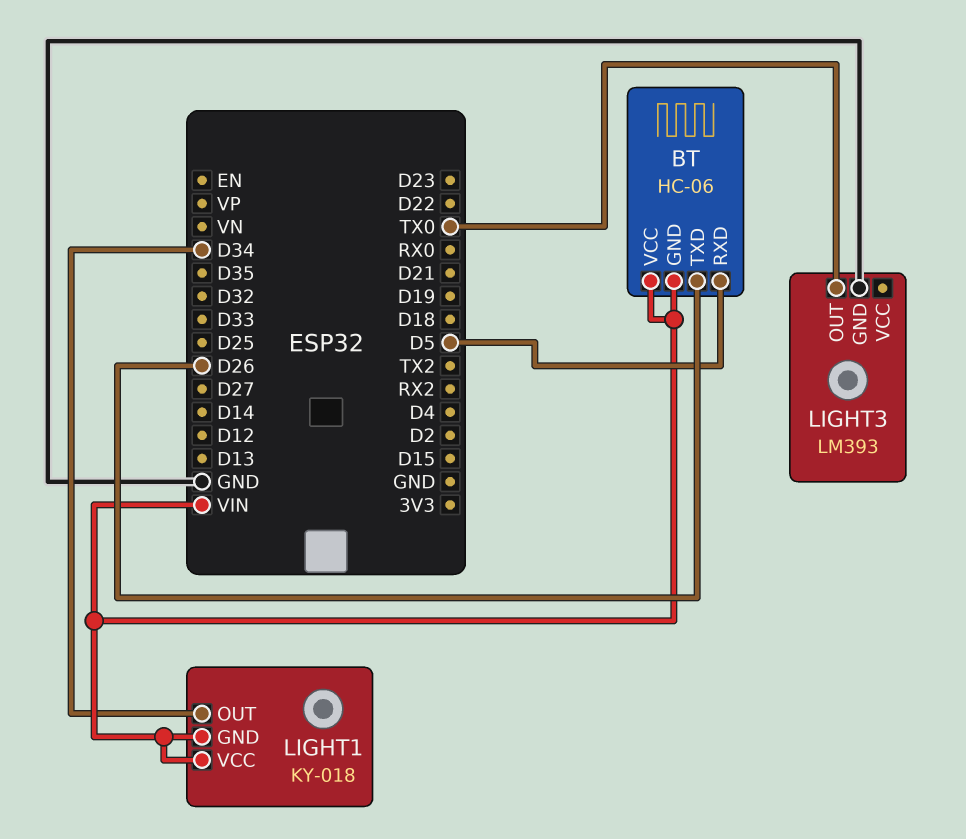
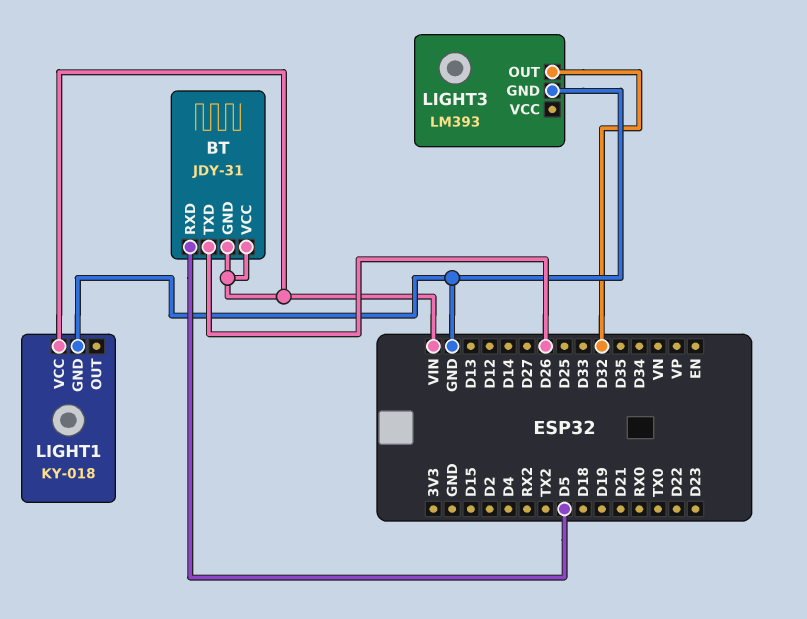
BT: HC-06 -> JDY-31
LIGHT1 pin GND: VIN -> GND
LIGHT1 pin OUT: D34 -> none
LIGHT3 pin OUT: TX0 -> D32

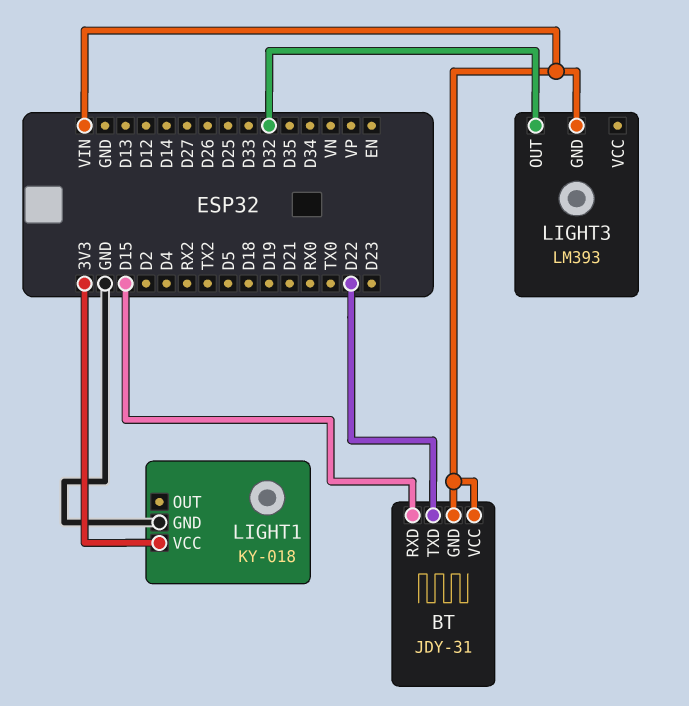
BT pin RXD: D5 -> D15
BT pin TXD: D26 -> D22
LIGHT1 pin VCC: VIN -> 3V3
LIGHT3 pin GND: GND -> VIN

